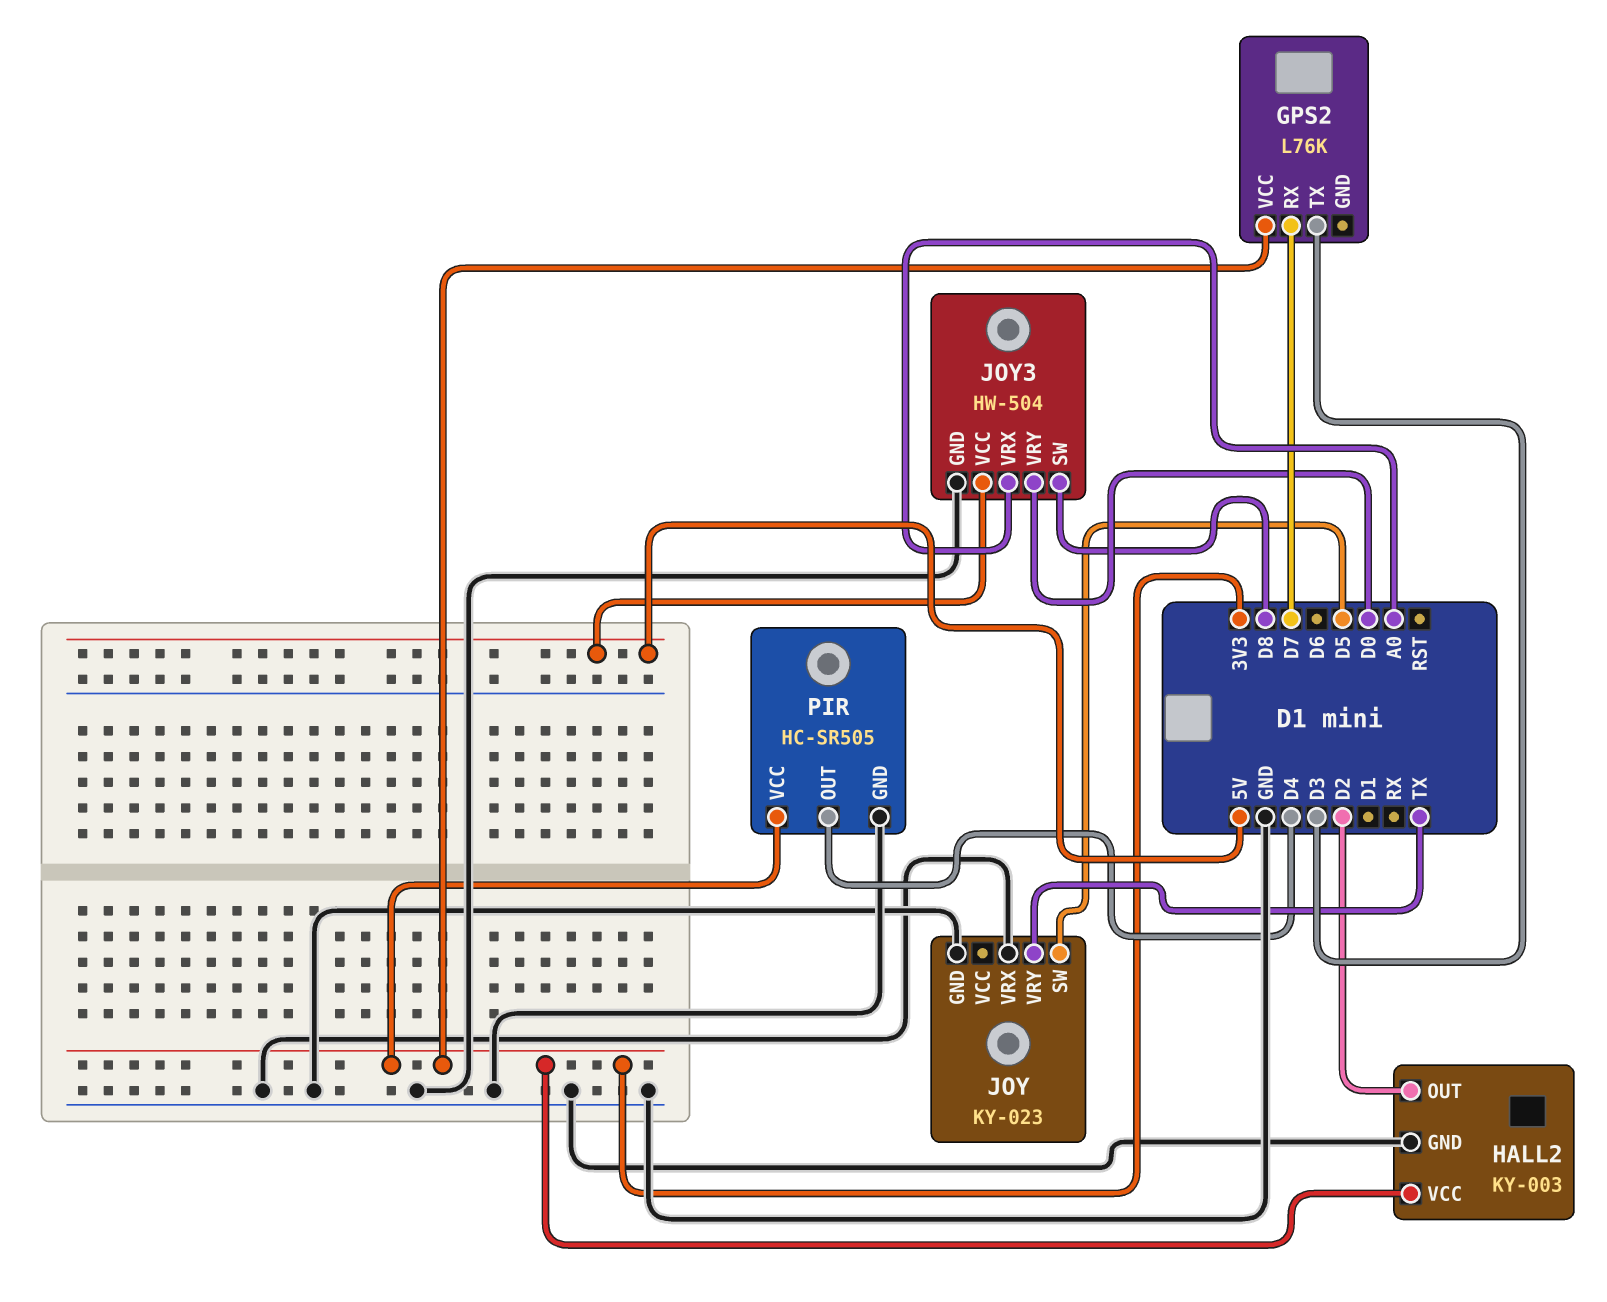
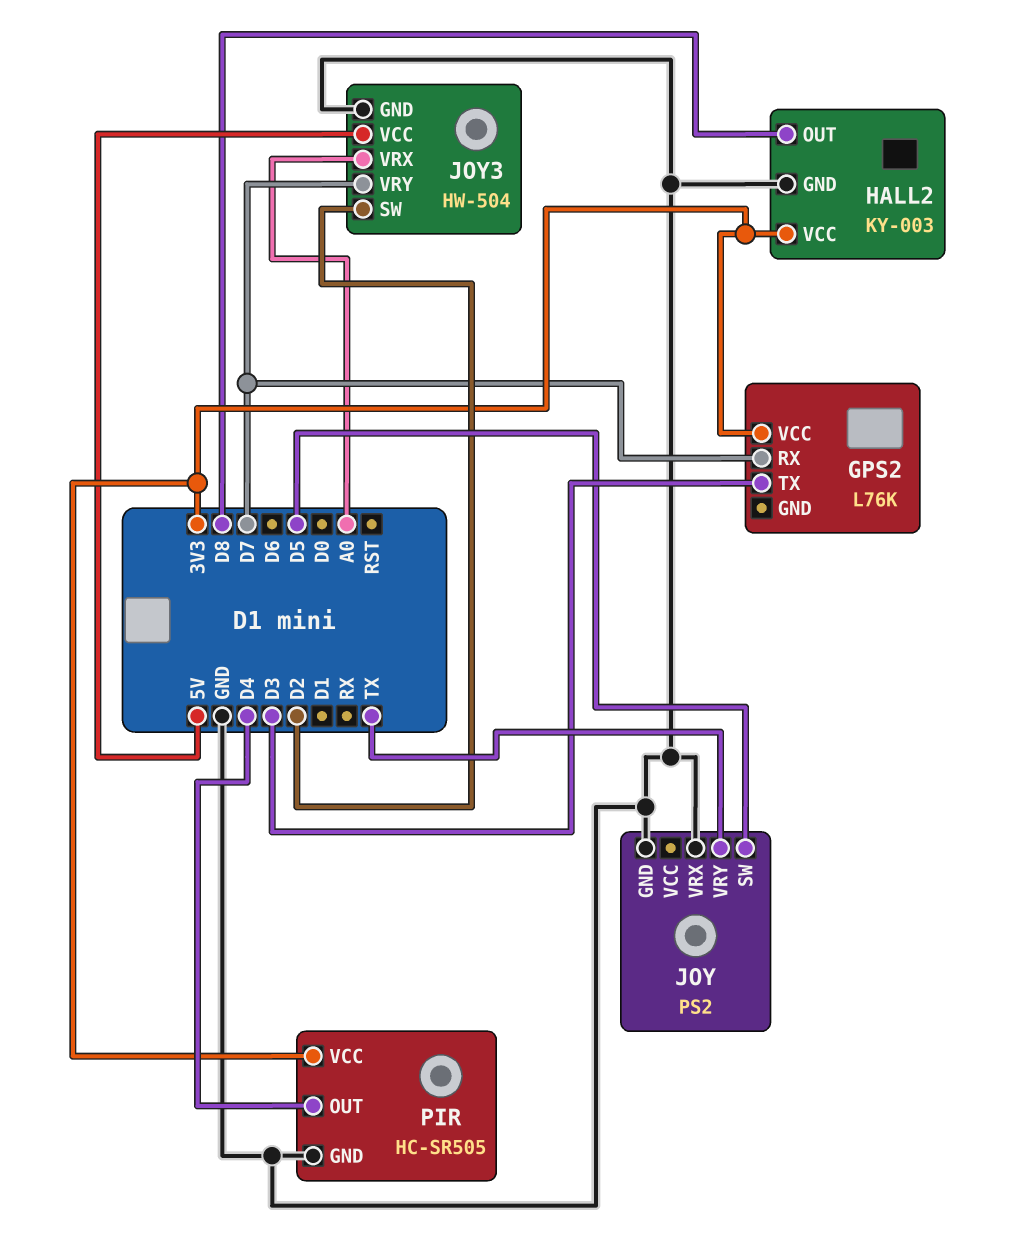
HALL2 pin OUT: D2 -> D8
JOY: KY-023 -> PS2
JOY3 pin SW: D8 -> D2
JOY3 pin VRY: D0 -> D7

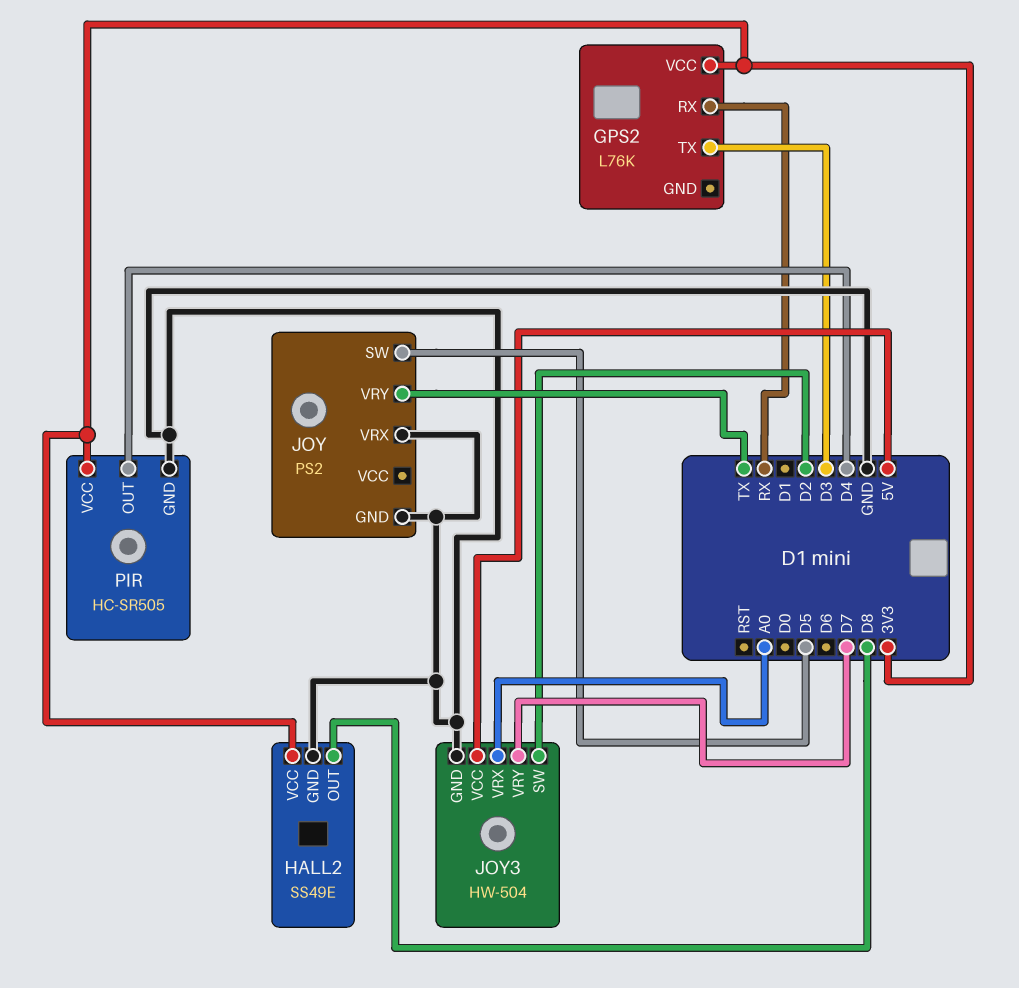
GPS2 pin RX: D7 -> RX
HALL2: KY-003 -> SS49E

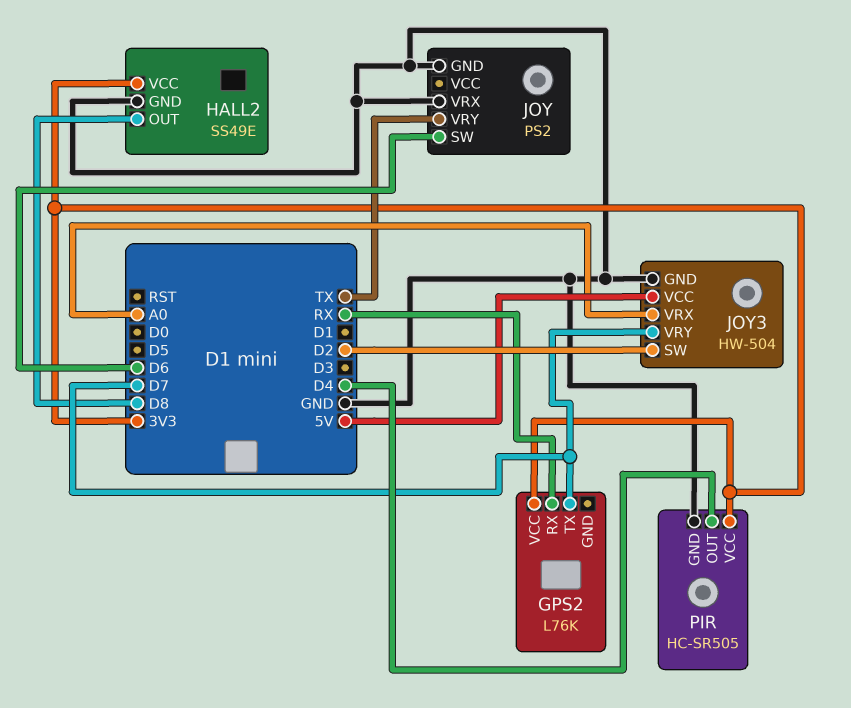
GPS2 pin TX: D3 -> D7
JOY pin SW: D5 -> D6

